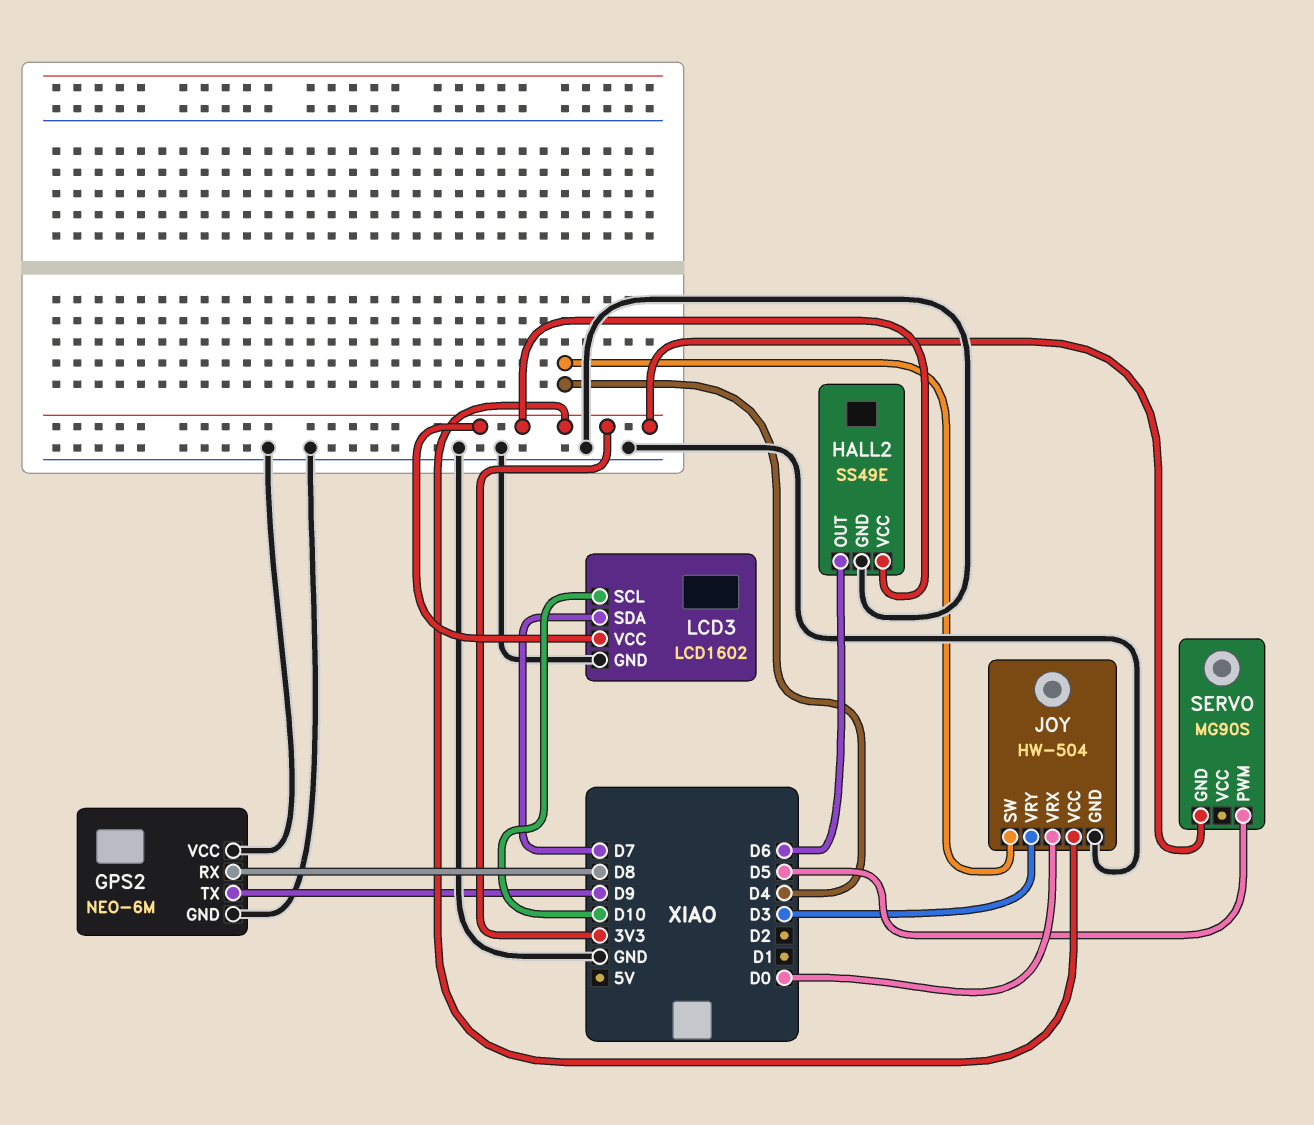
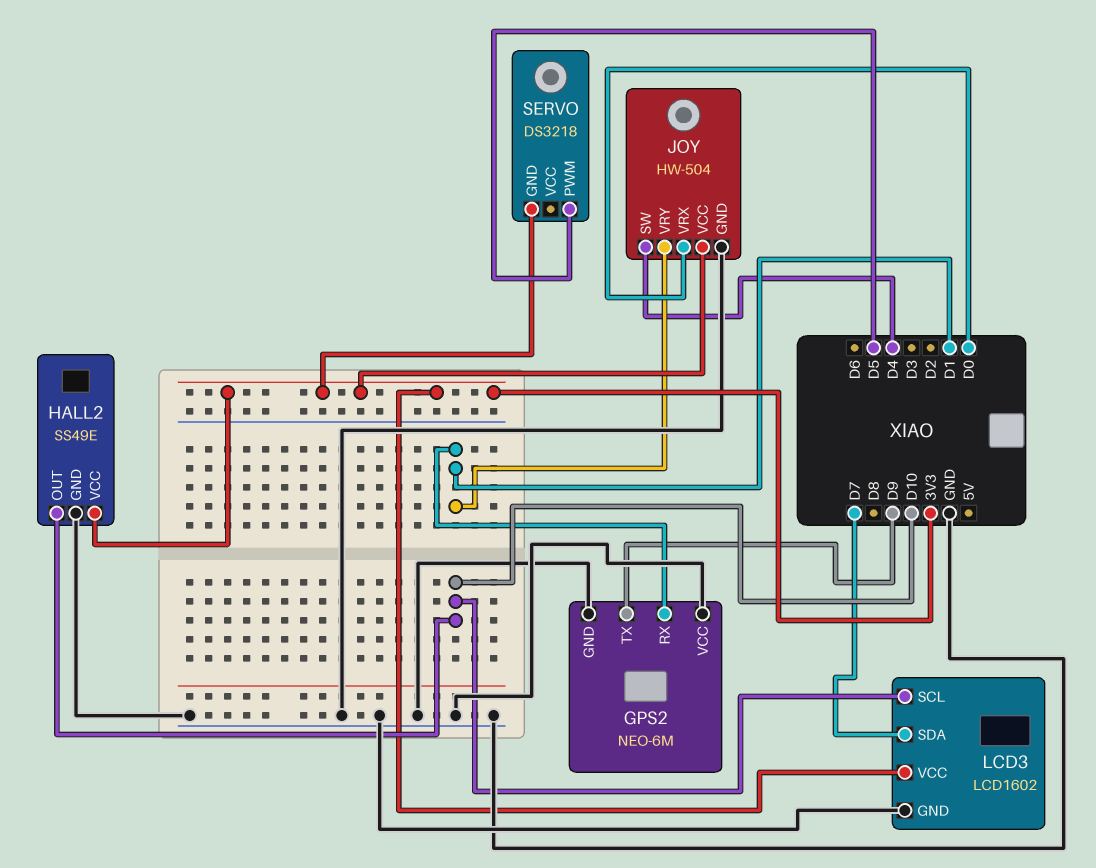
GPS2 pin RX: D8 -> D1
HALL2 pin OUT: D6 -> D10
JOY pin VRY: D3 -> D1
SERVO: MG90S -> DS3218

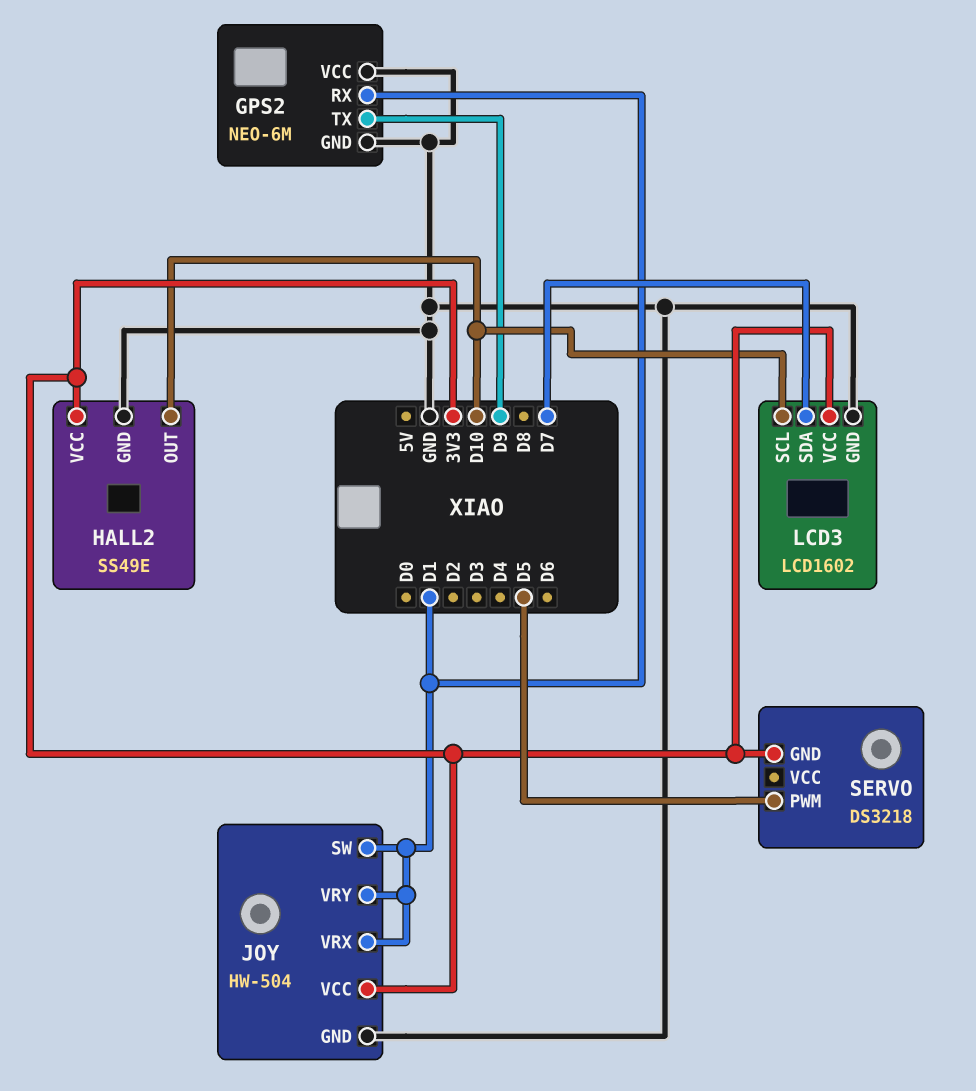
JOY pin SW: D4 -> D1
JOY pin VRX: D0 -> D1

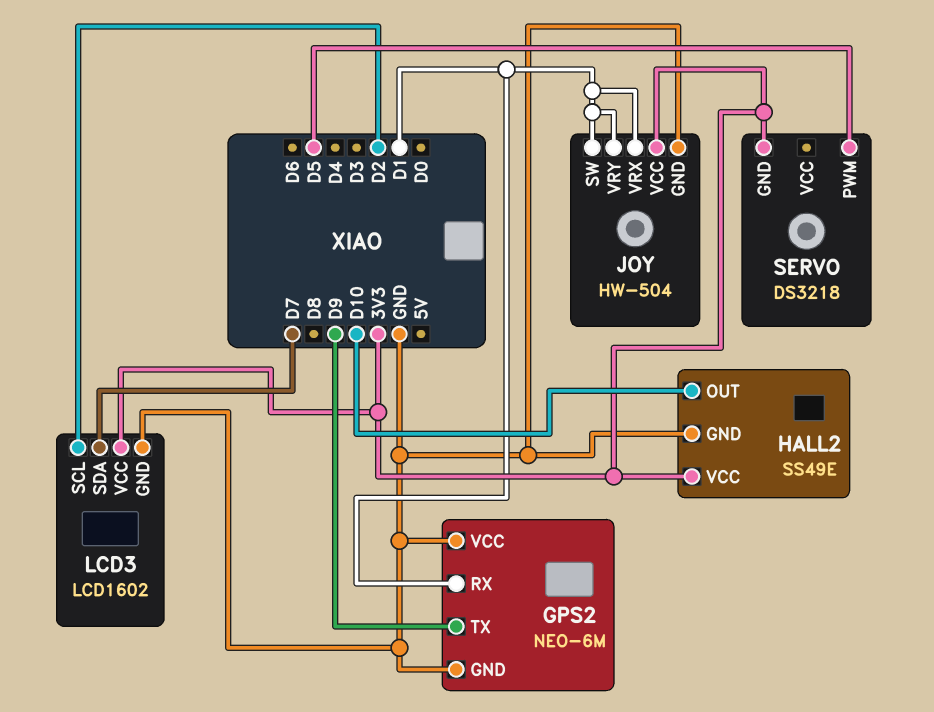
LCD3 pin SCL: D10 -> D2

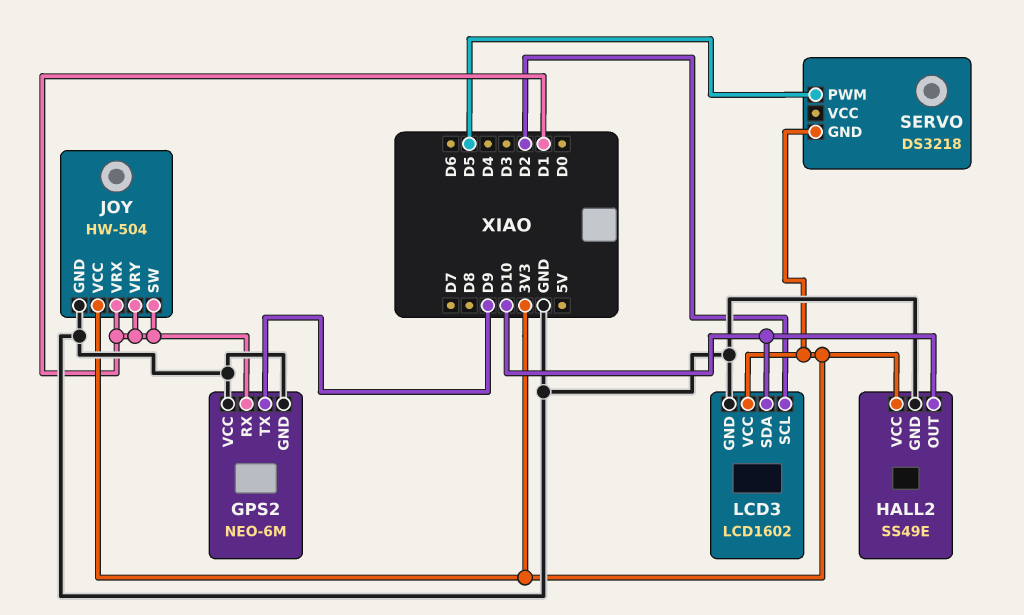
LCD3 pin SDA: D7 -> D10

